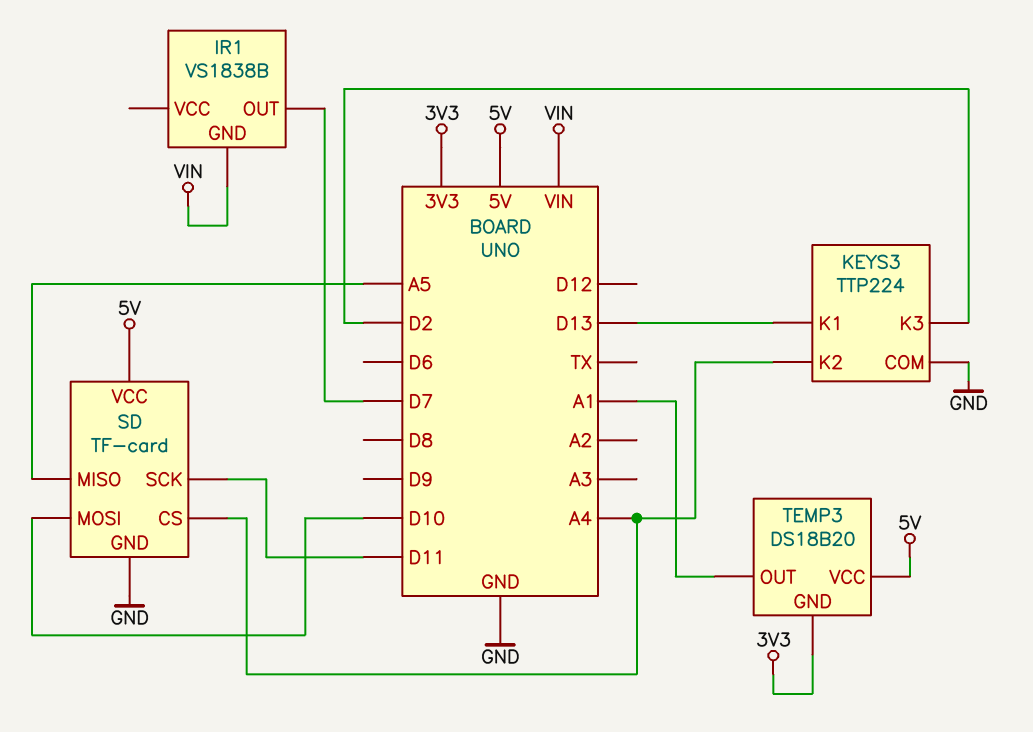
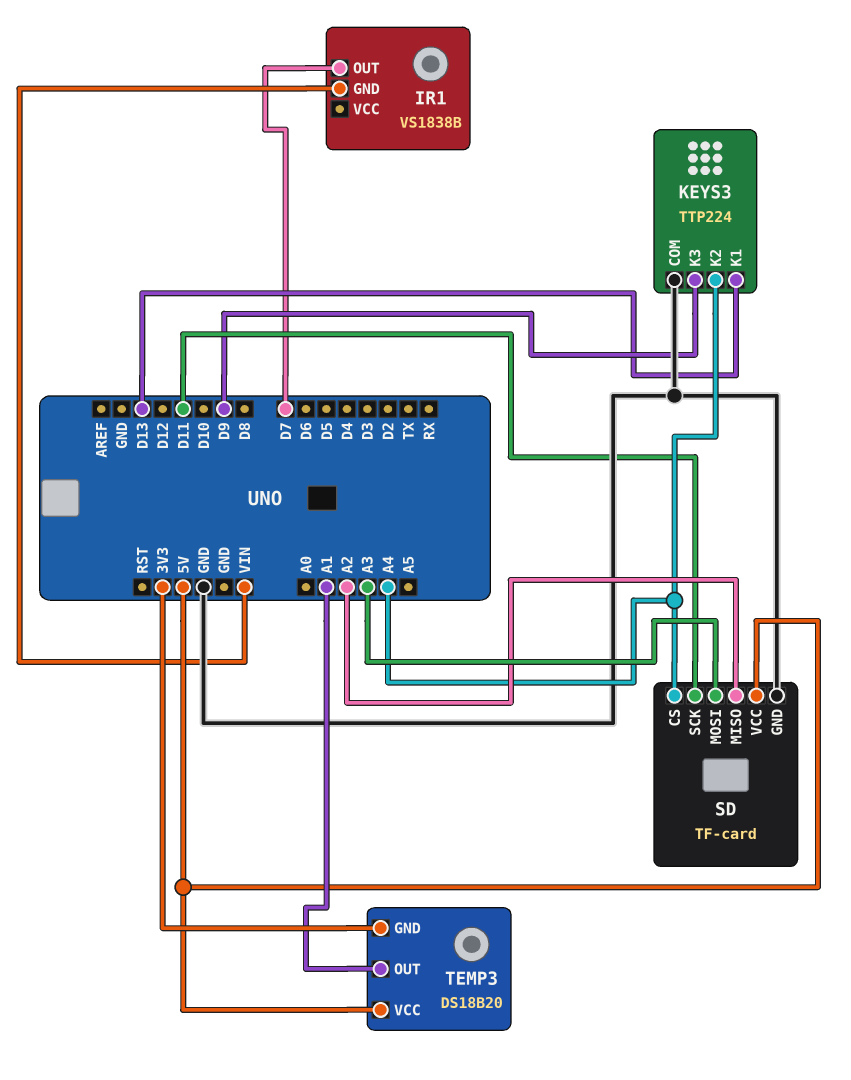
KEYS3 pin K3: D2 -> D9
SD pin MISO: A5 -> A2
SD pin MOSI: D10 -> A3

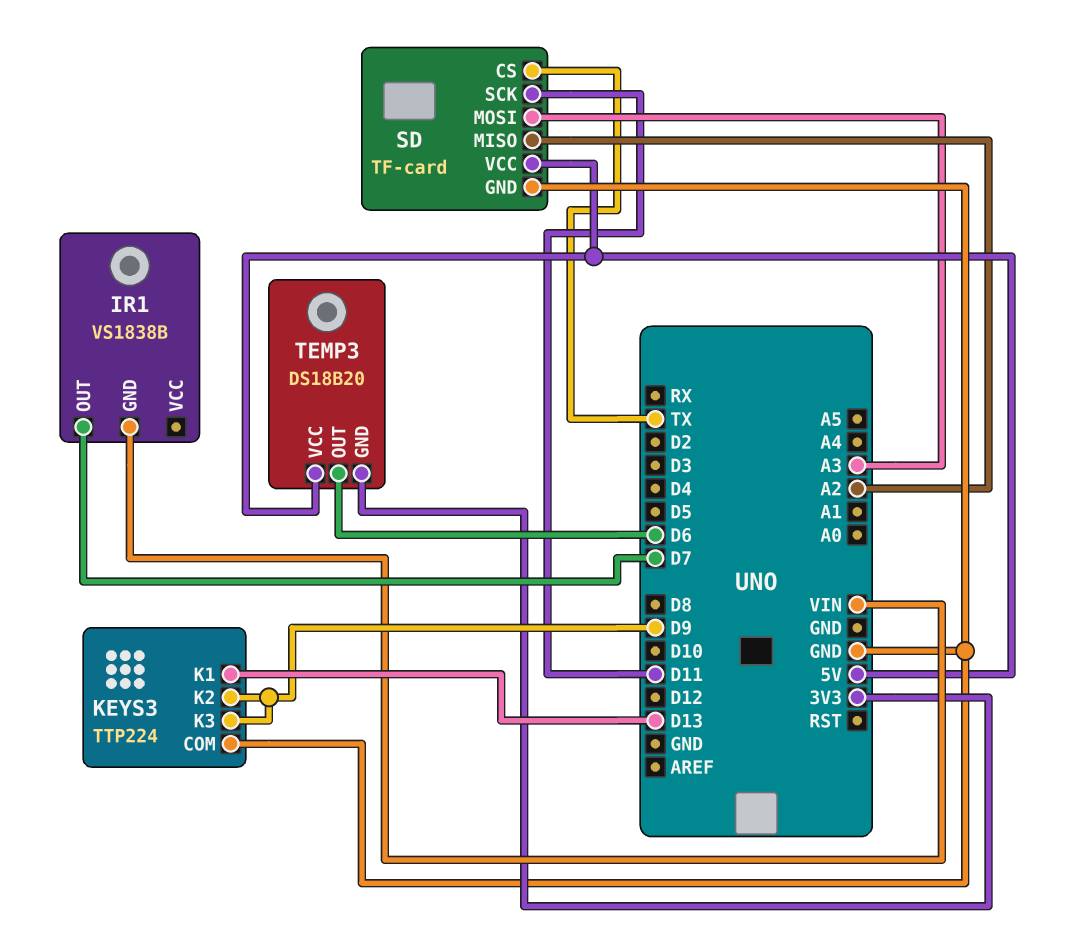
KEYS3 pin K2: A4 -> D9
SD pin CS: A4 -> TX
TEMP3 pin OUT: A1 -> D6

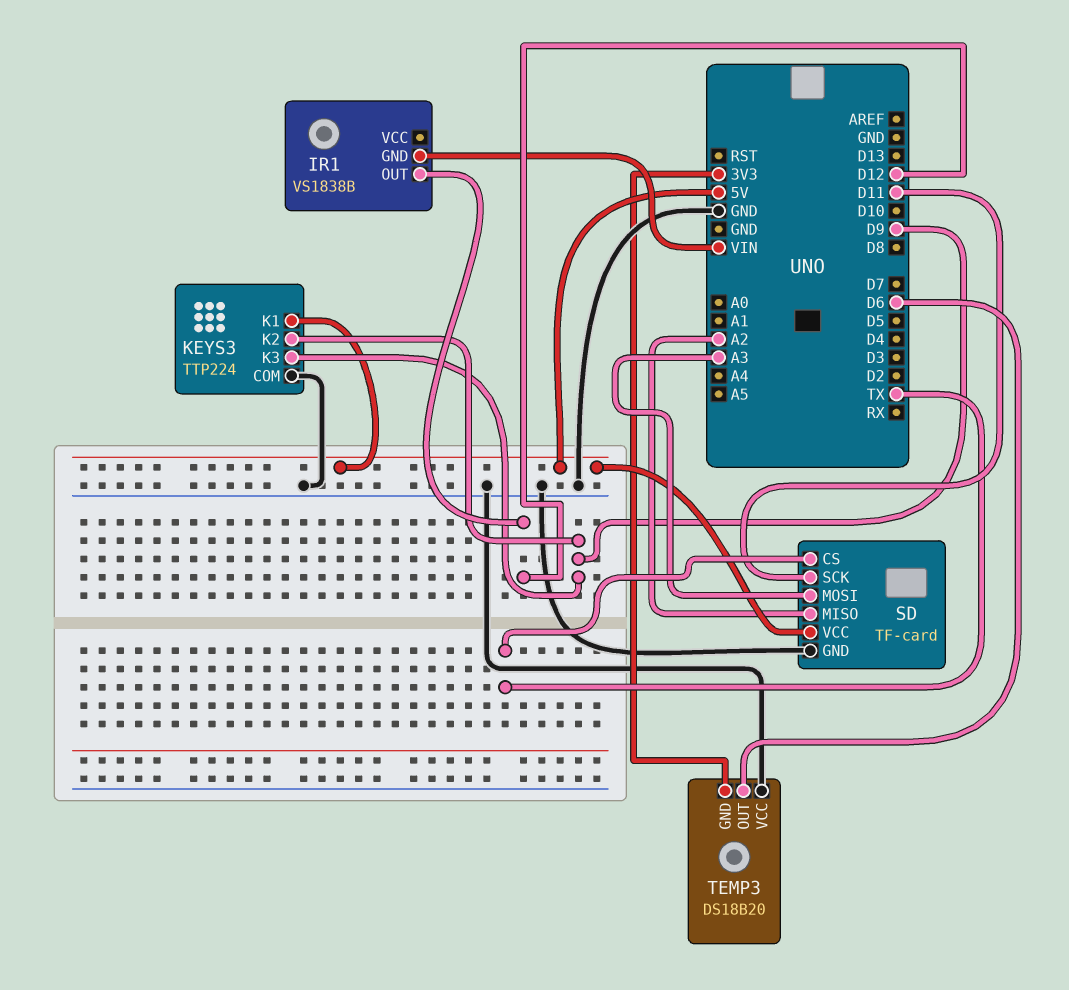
IR1 pin OUT: D7 -> D12
KEYS3 pin K1: D13 -> 5V
TEMP3 pin VCC: 5V -> GND

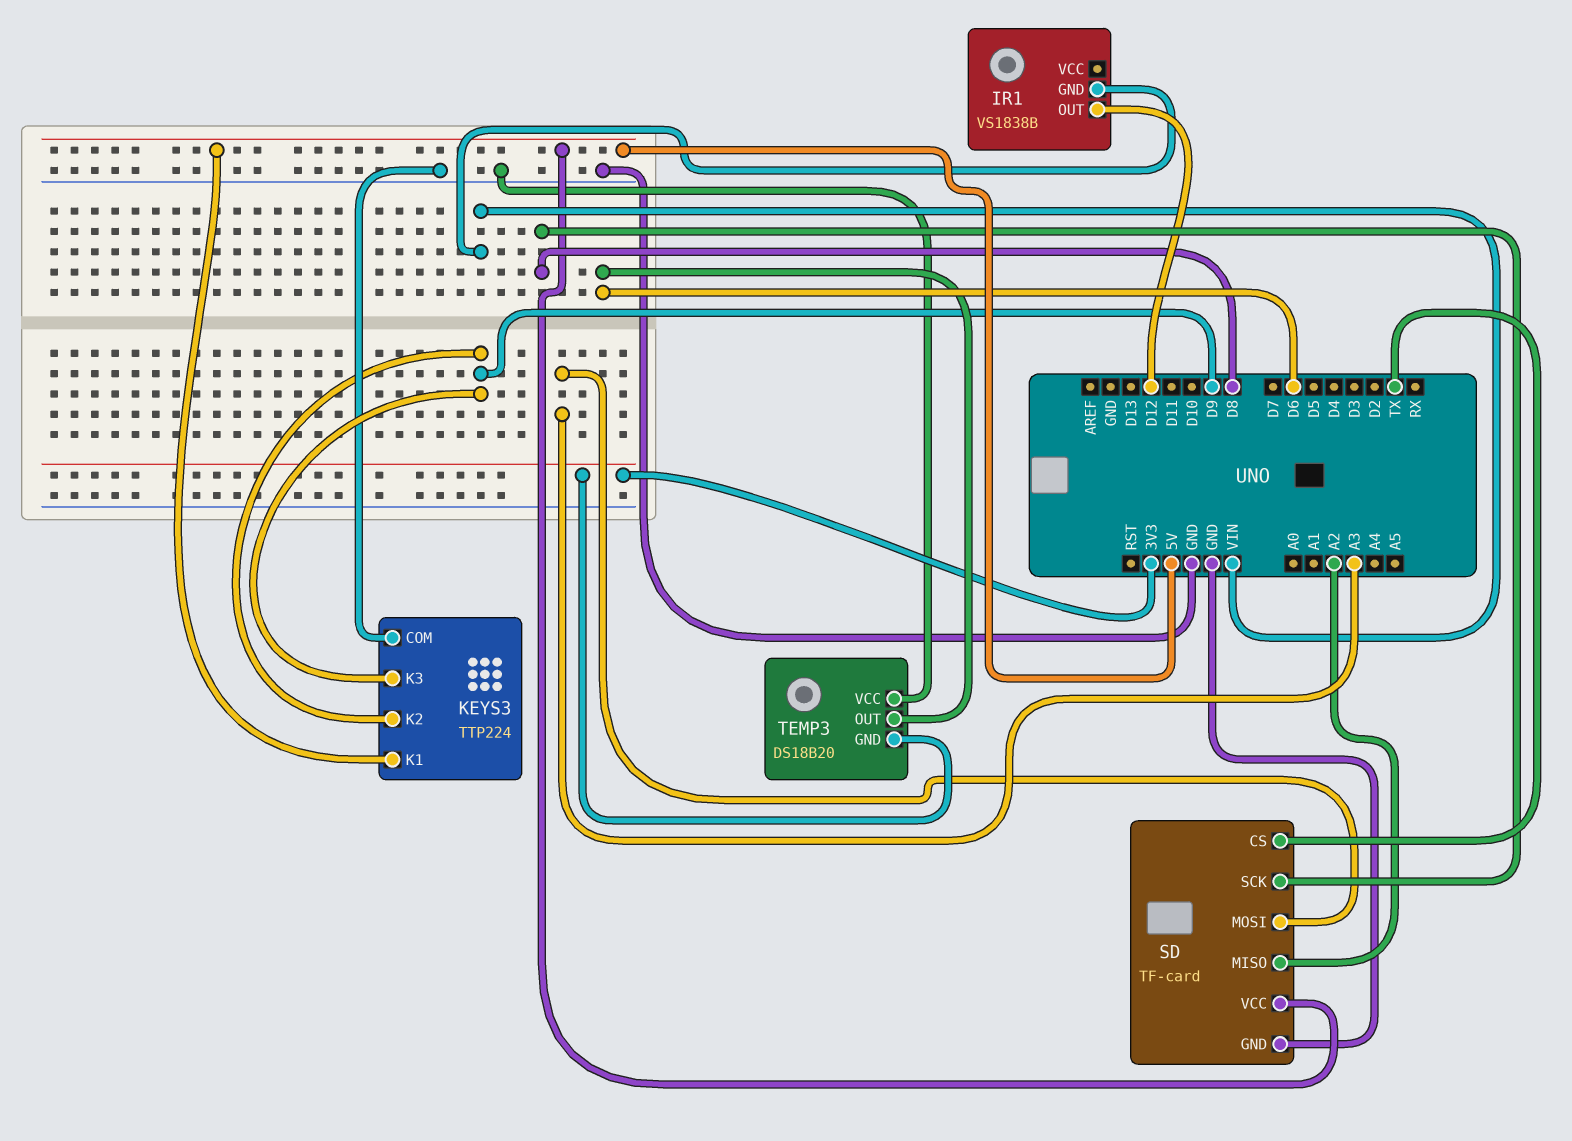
SD pin SCK: D11 -> D8

